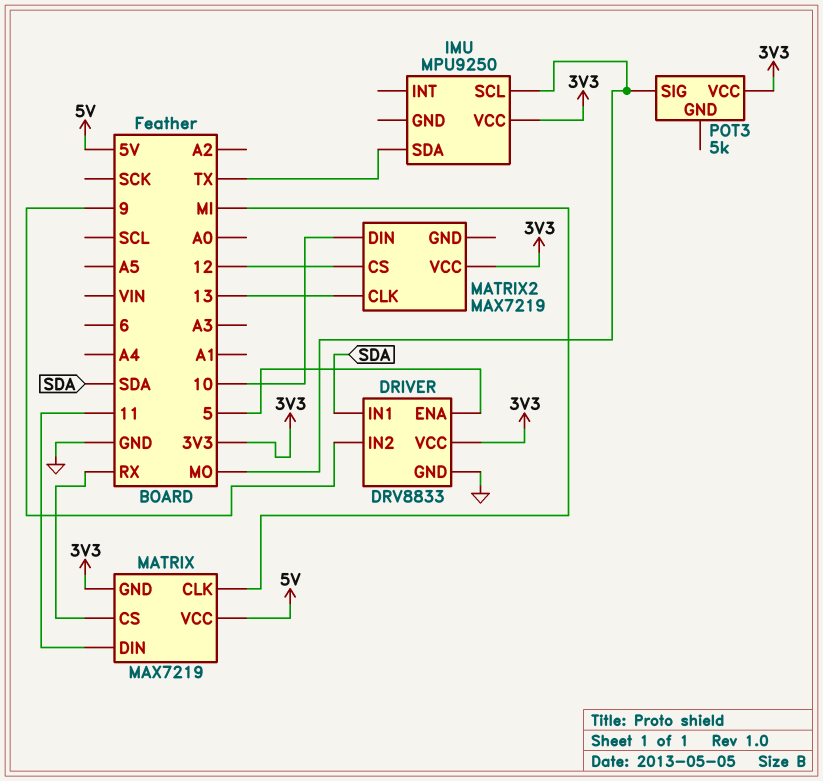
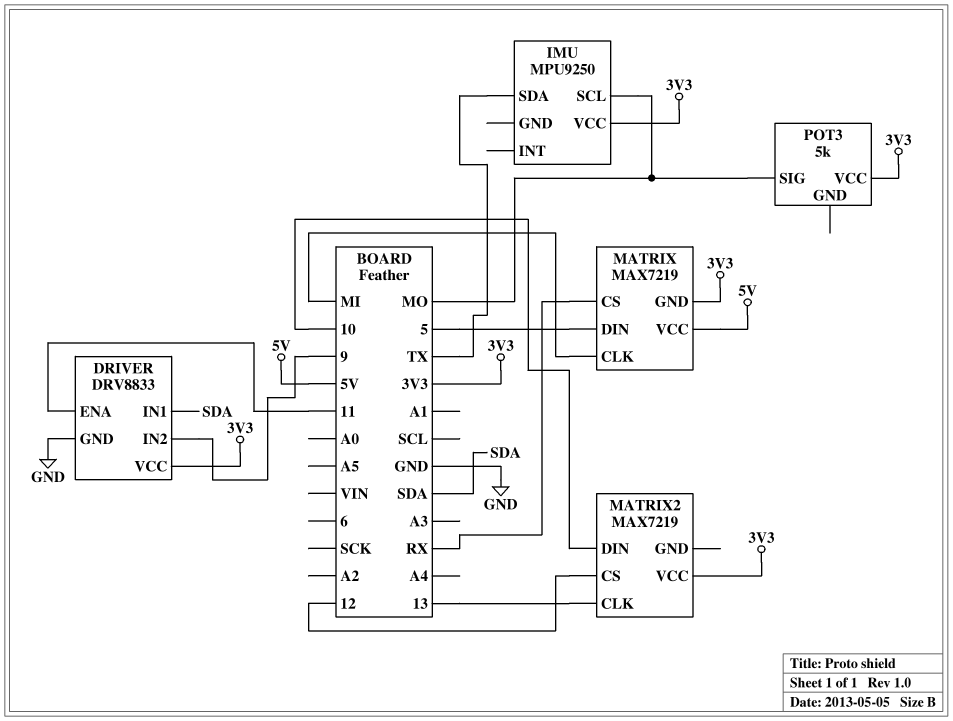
DRIVER pin ENA: 5 -> 11
MATRIX pin DIN: 11 -> 5

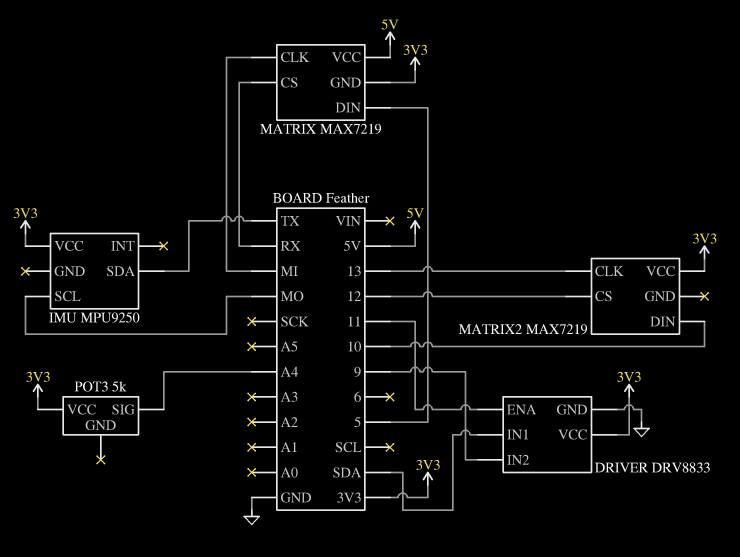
POT3 pin SIG: MO -> A4

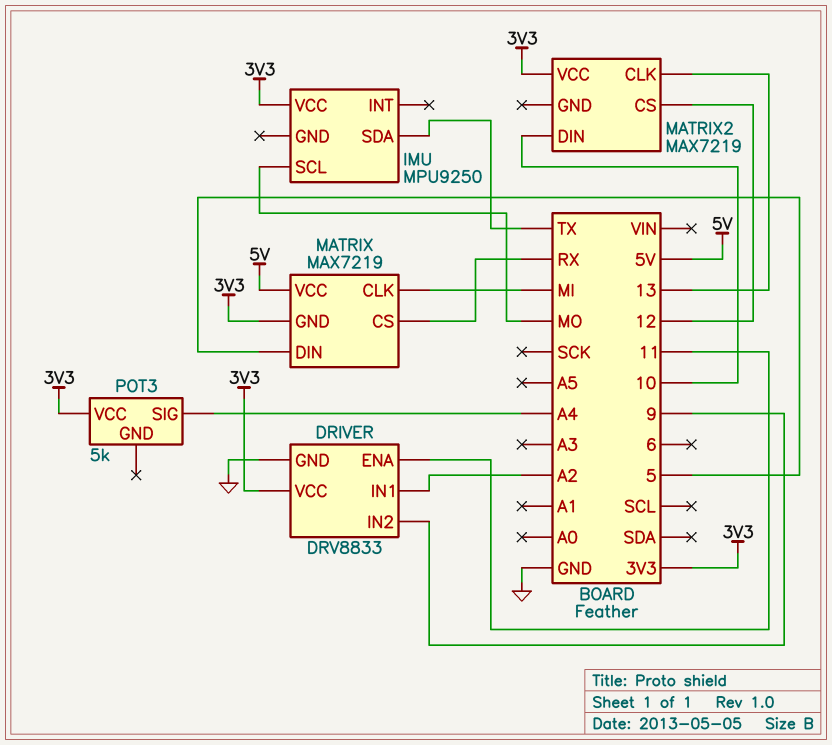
DRIVER pin IN1: SDA -> A2

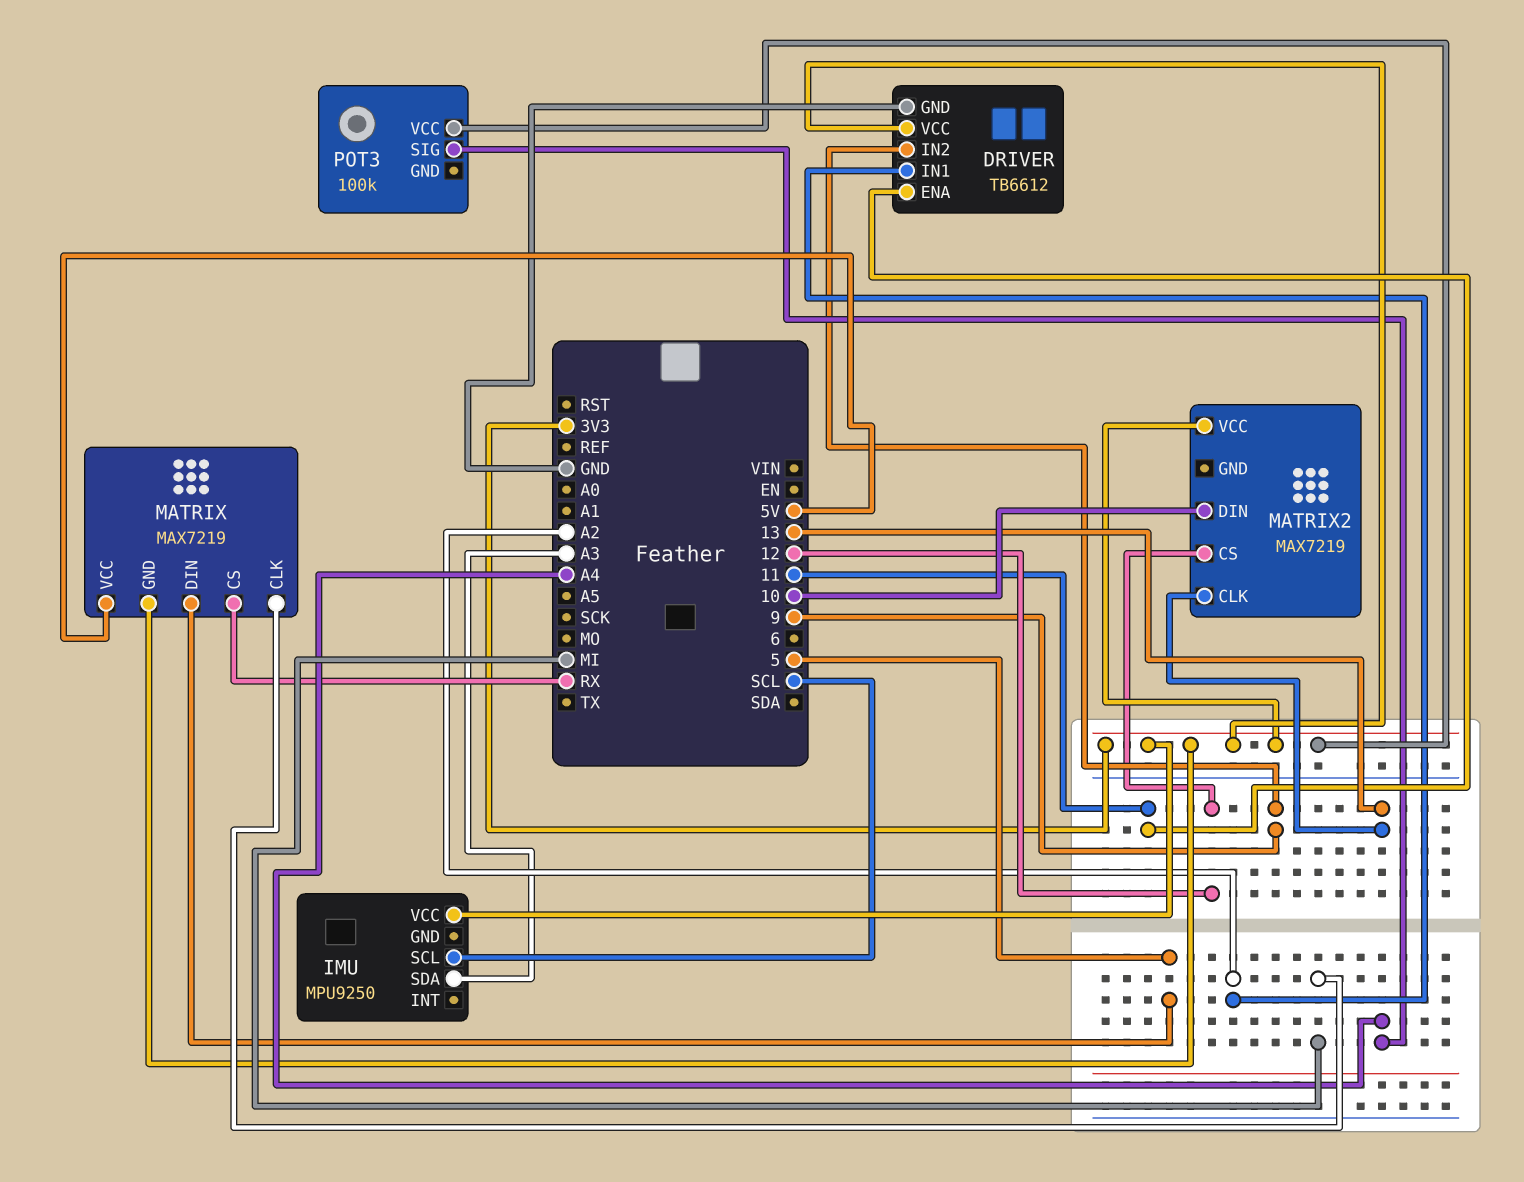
DRIVER: DRV8833 -> TB6612
IMU pin SCL: MO -> SCL
IMU pin SDA: TX -> A3
POT3: 5k -> 100k

